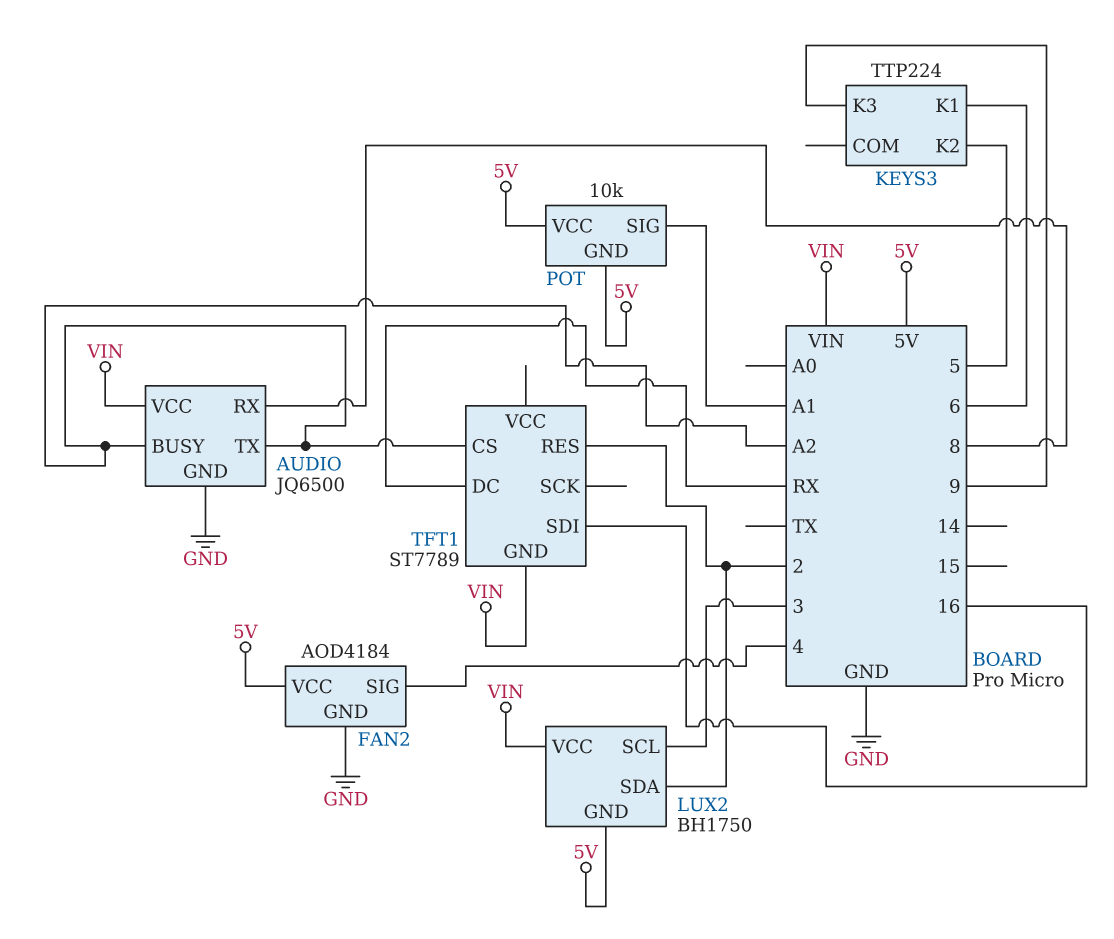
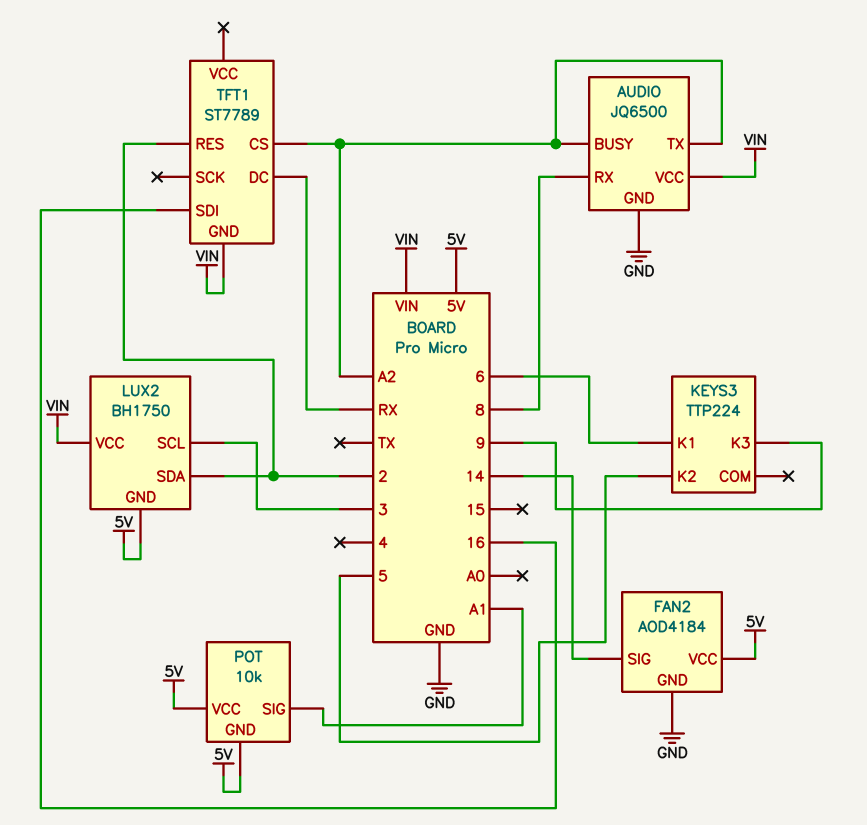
FAN2 pin SIG: 4 -> 14

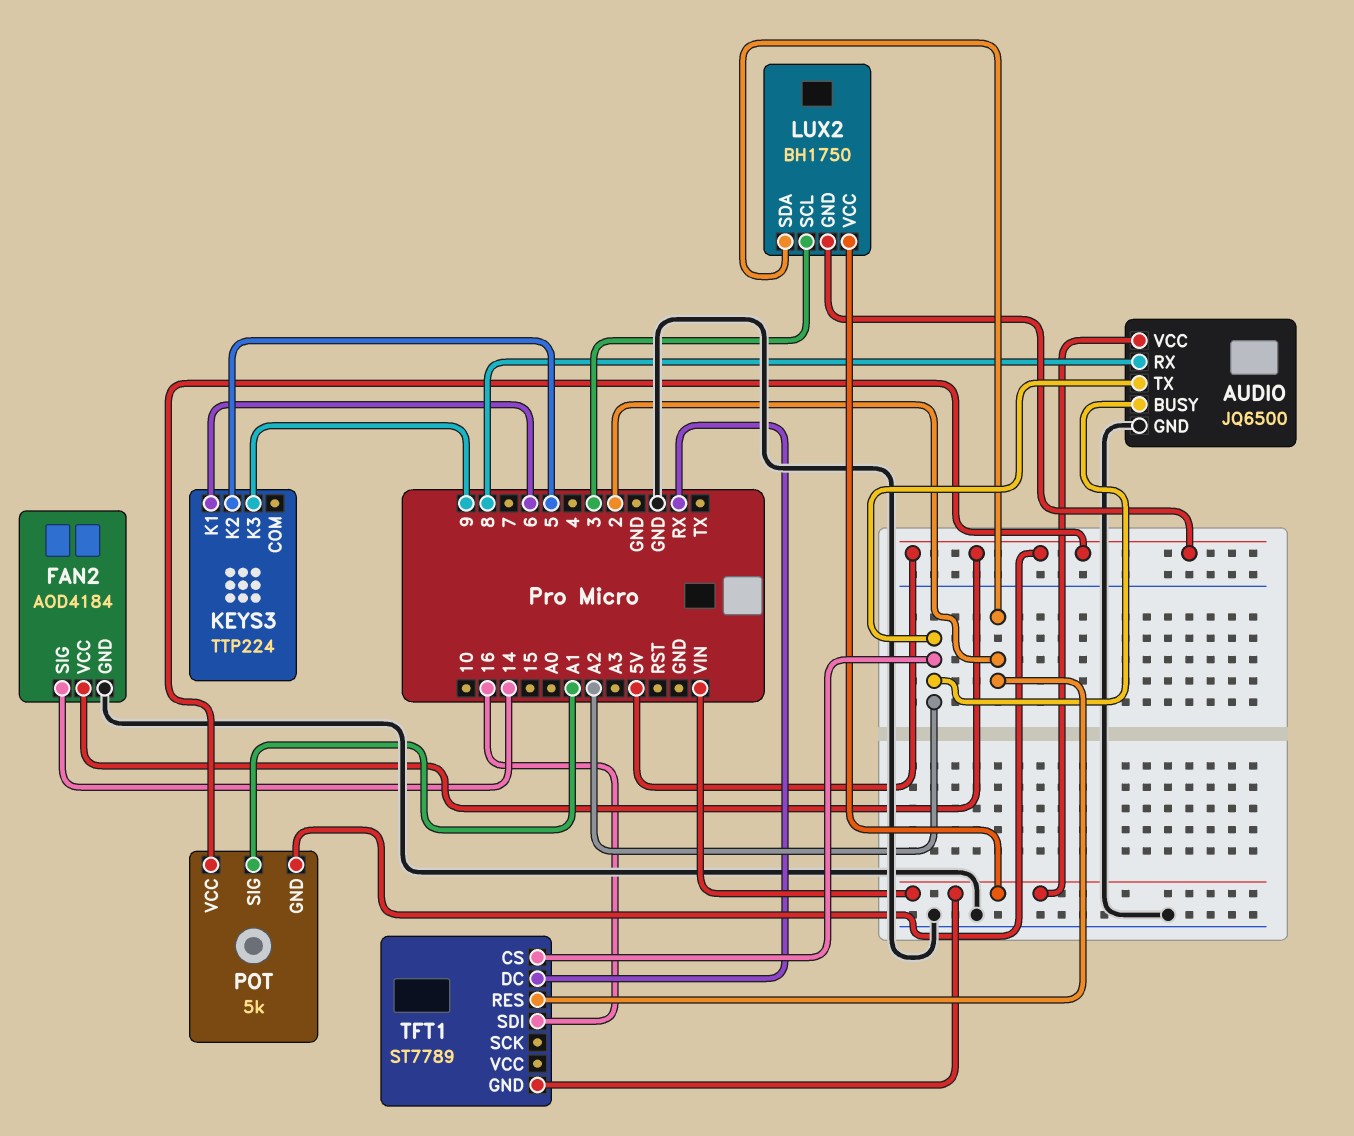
POT: 10k -> 5k

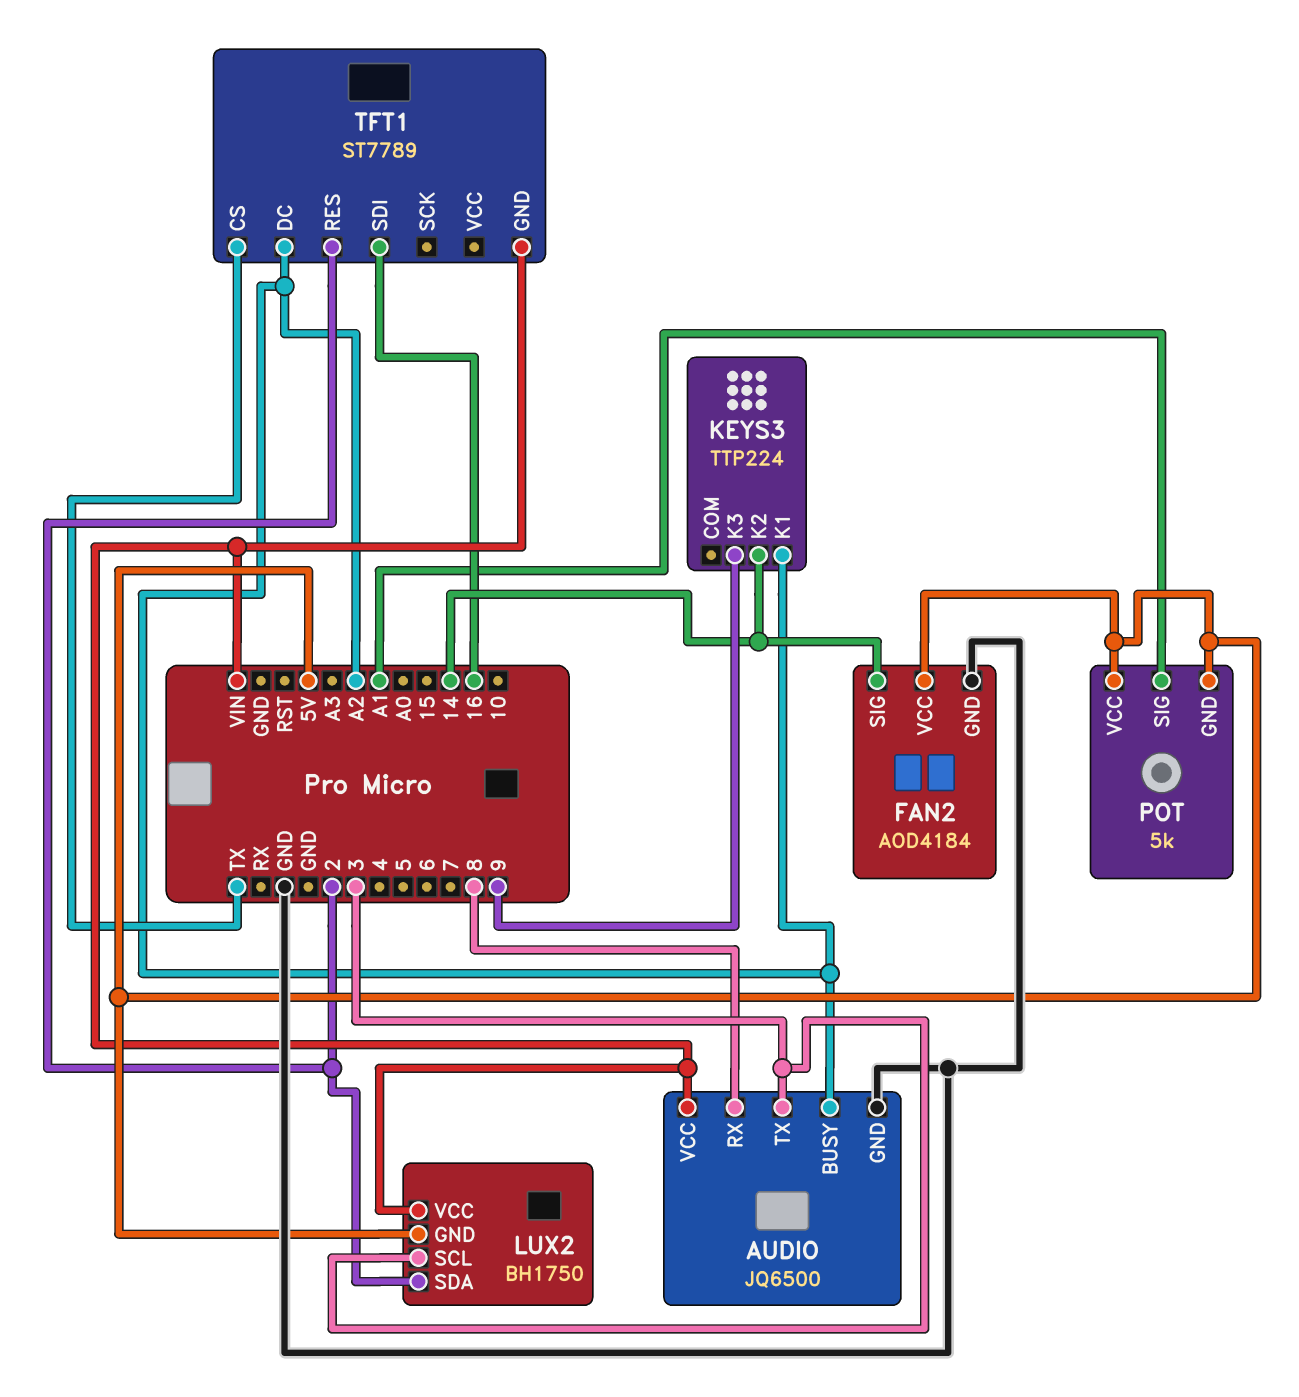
AUDIO pin TX: A2 -> 3
KEYS3 pin K1: 6 -> A2
KEYS3 pin K2: 5 -> 14
TFT1 pin CS: A2 -> TX
TFT1 pin DC: RX -> A2

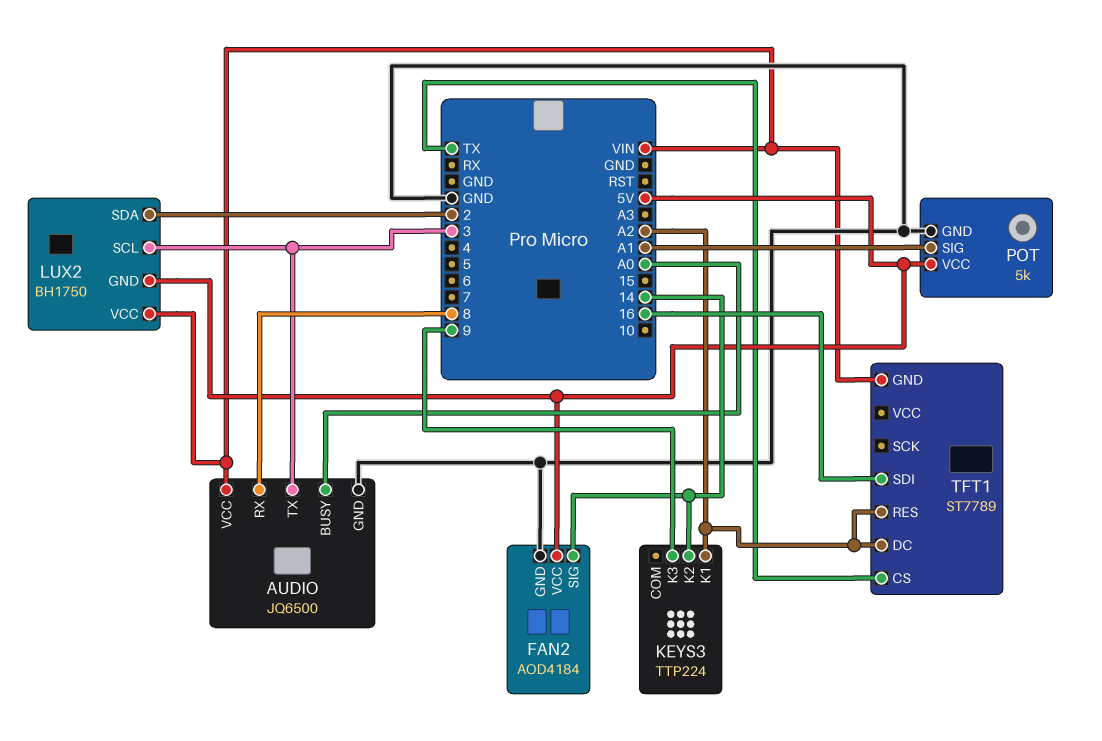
AUDIO pin BUSY: A2 -> A0
POT pin GND: 5V -> GND
TFT1 pin RES: 2 -> A2

